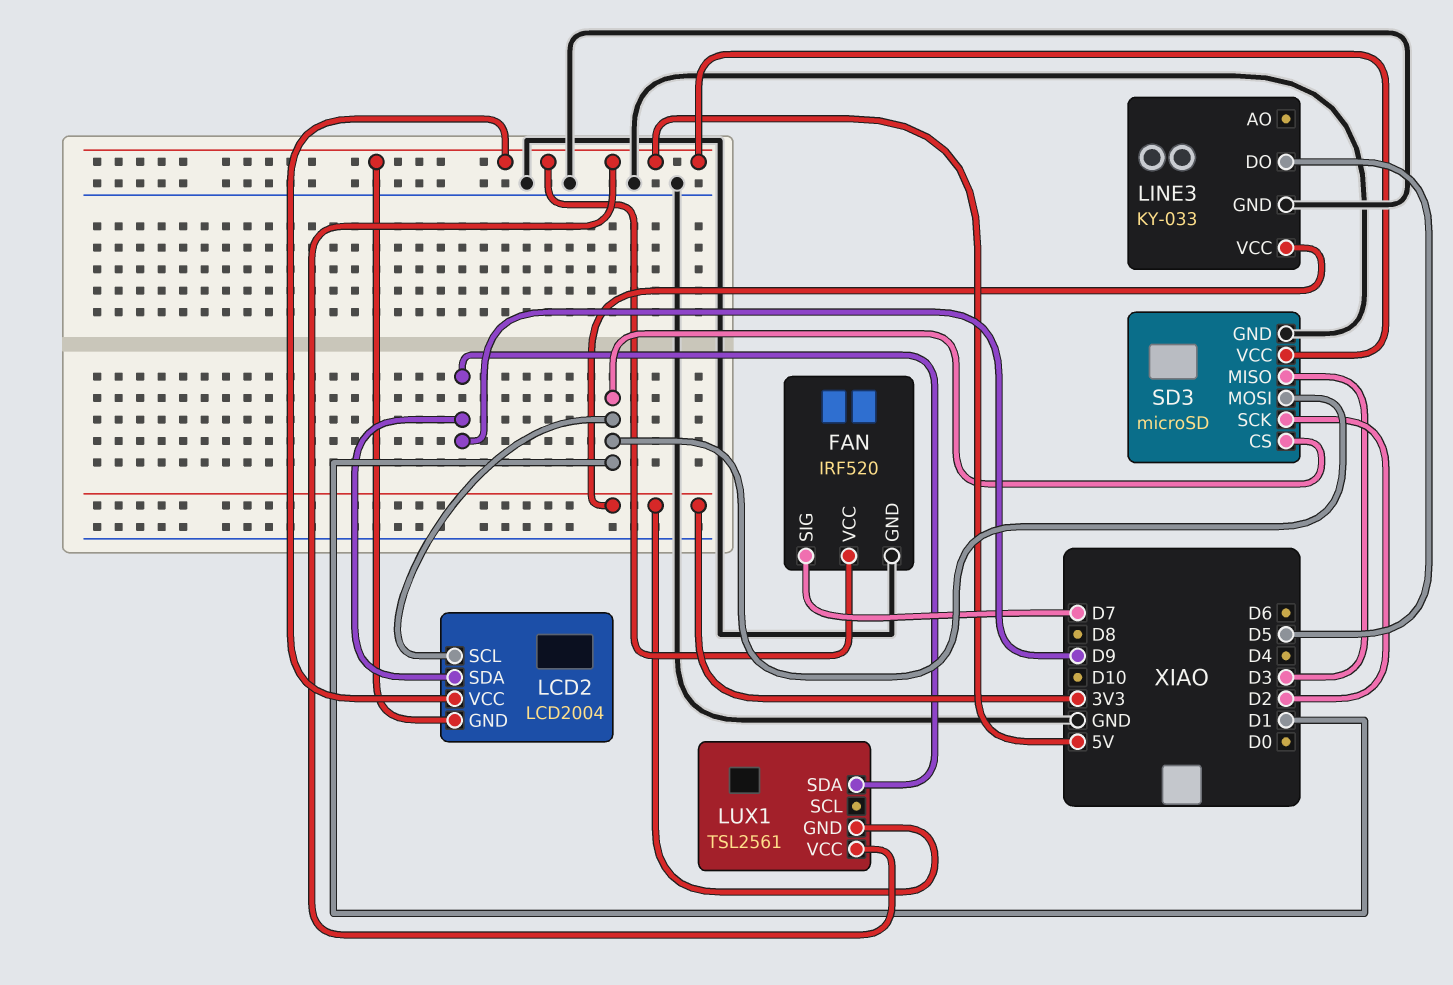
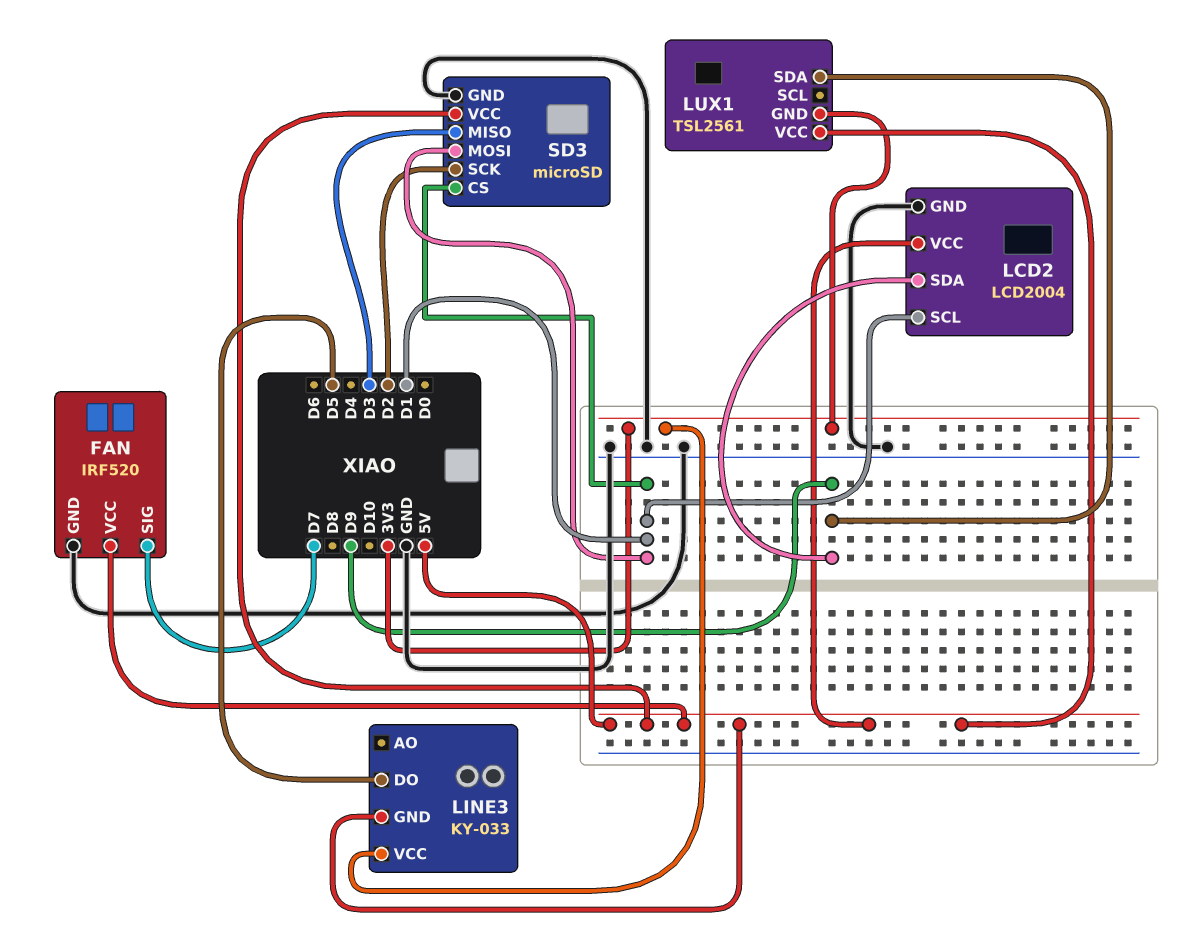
LCD2 pin GND: 5V -> GND
LINE3 pin GND: GND -> 5V

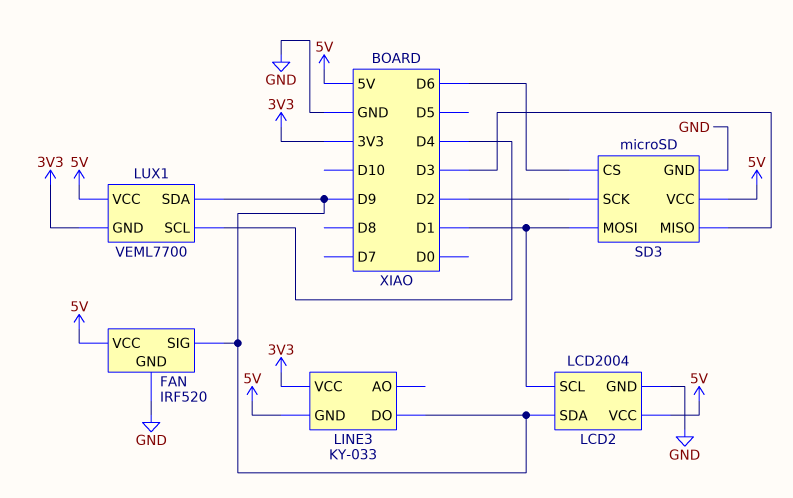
FAN pin SIG: D7 -> D9
LINE3 pin DO: D5 -> D9
LUX1: TSL2561 -> VEML7700
LUX1 pin SCL: none -> D4
SD3 pin CS: D1 -> D6

